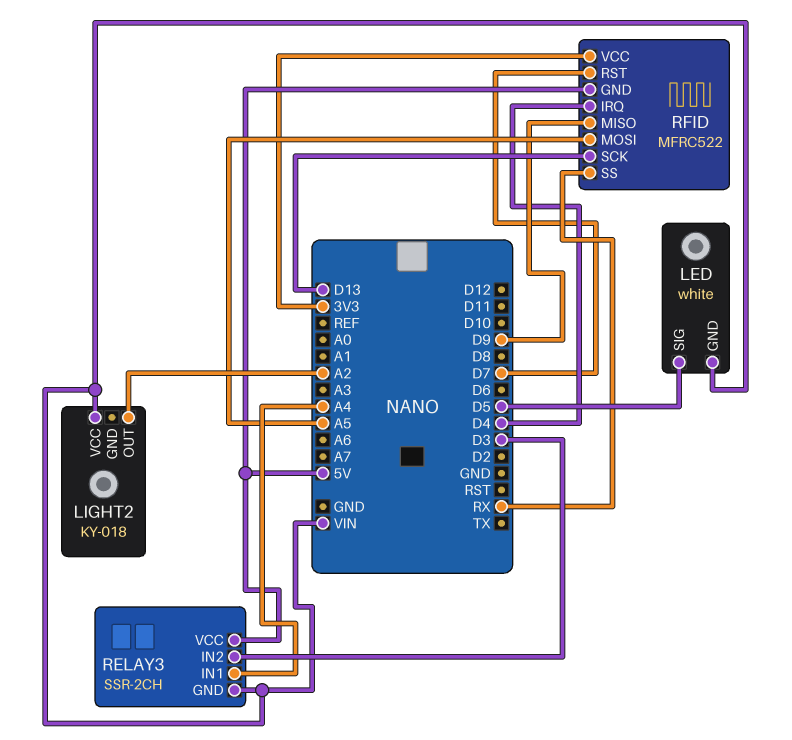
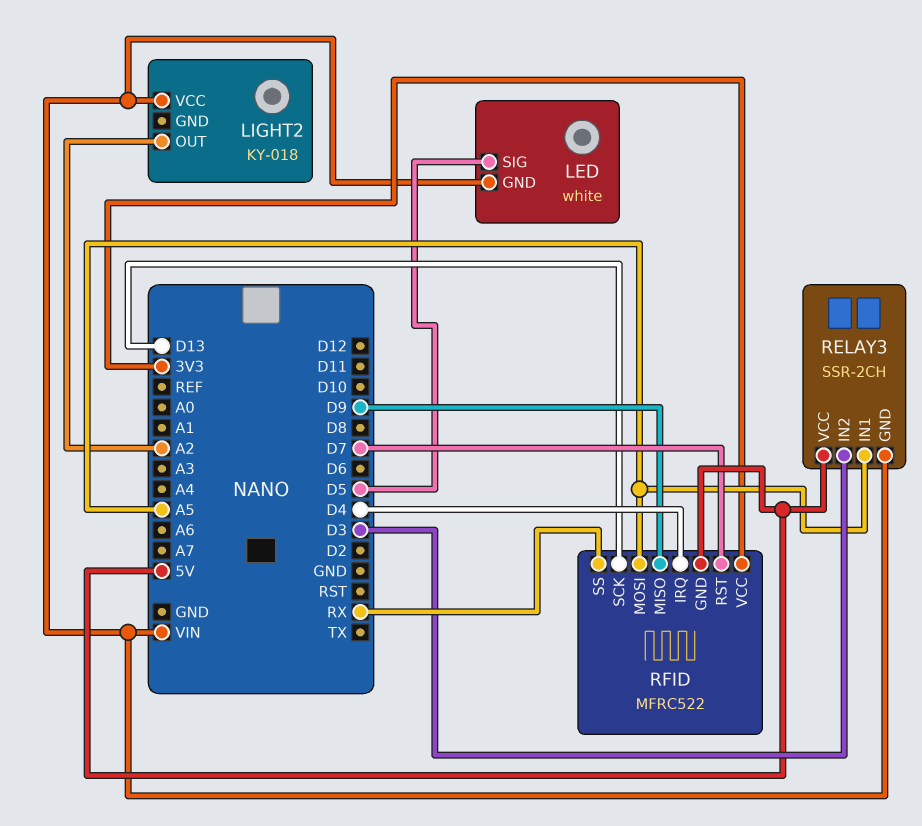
RELAY3 pin IN1: A4 -> A5

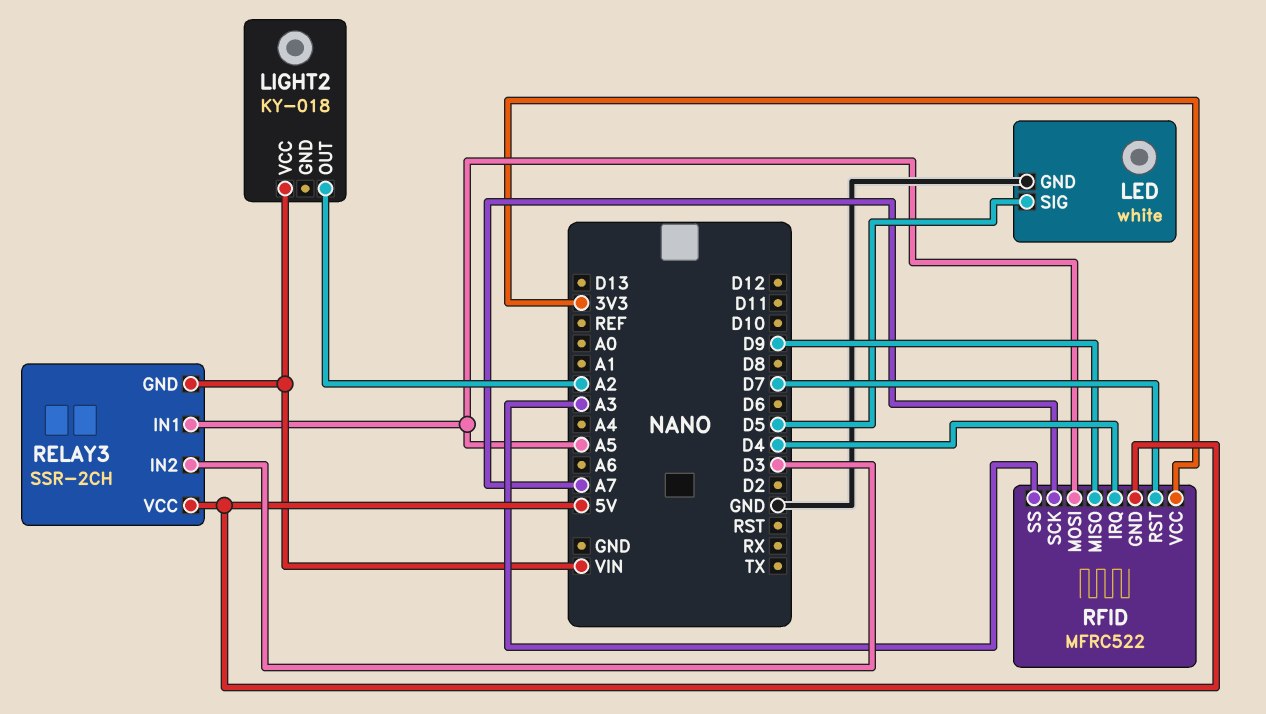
LED pin GND: VIN -> GND
RFID pin SCK: D13 -> A7
RFID pin SS: RX -> A3

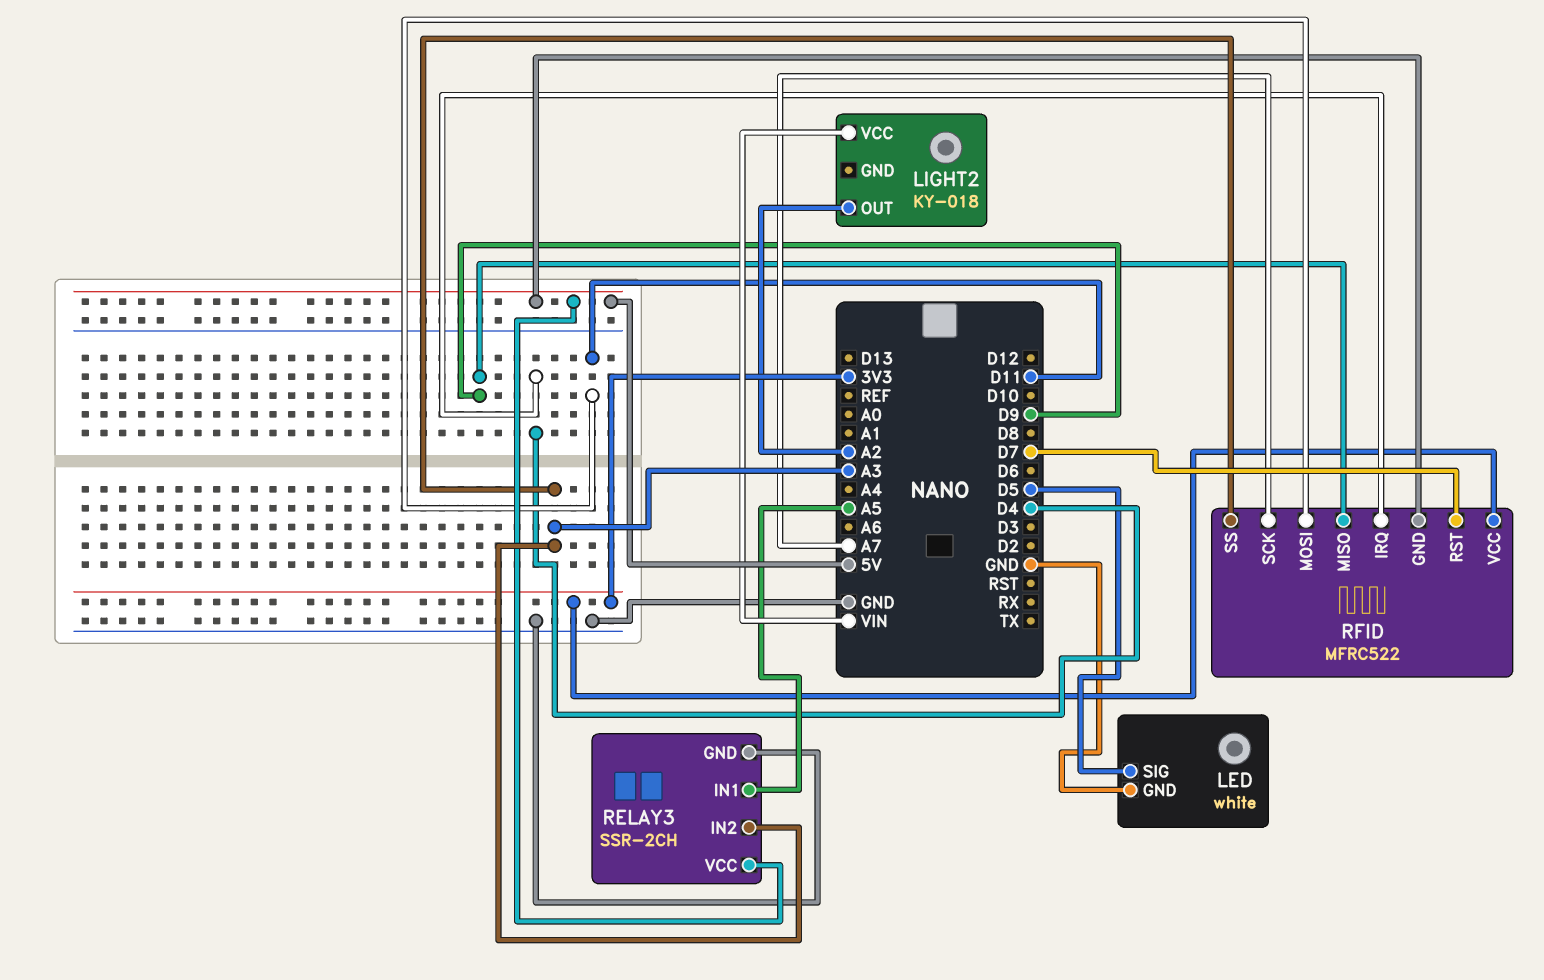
RELAY3 pin GND: VIN -> GND
RELAY3 pin IN2: D3 -> A3
RFID pin MOSI: A5 -> D11

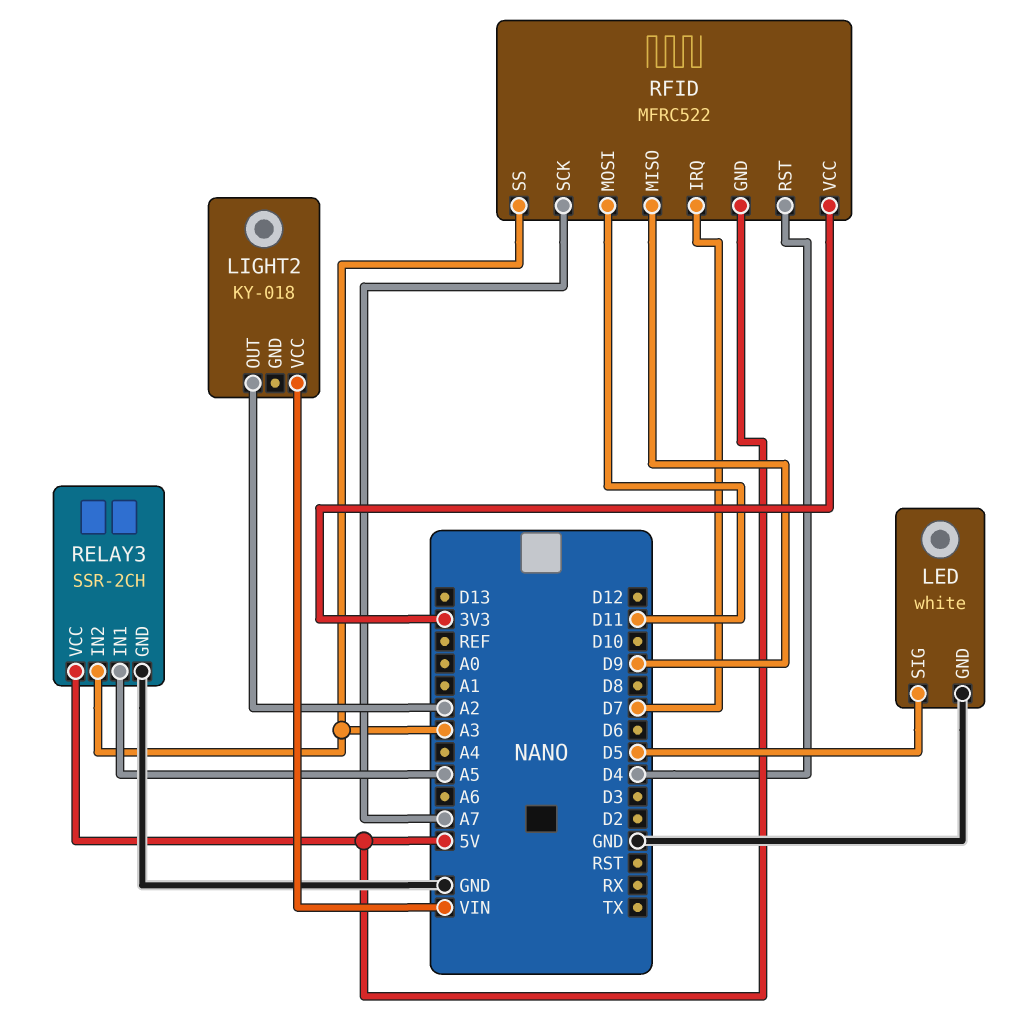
RFID pin IRQ: D4 -> D7
RFID pin RST: D7 -> D4

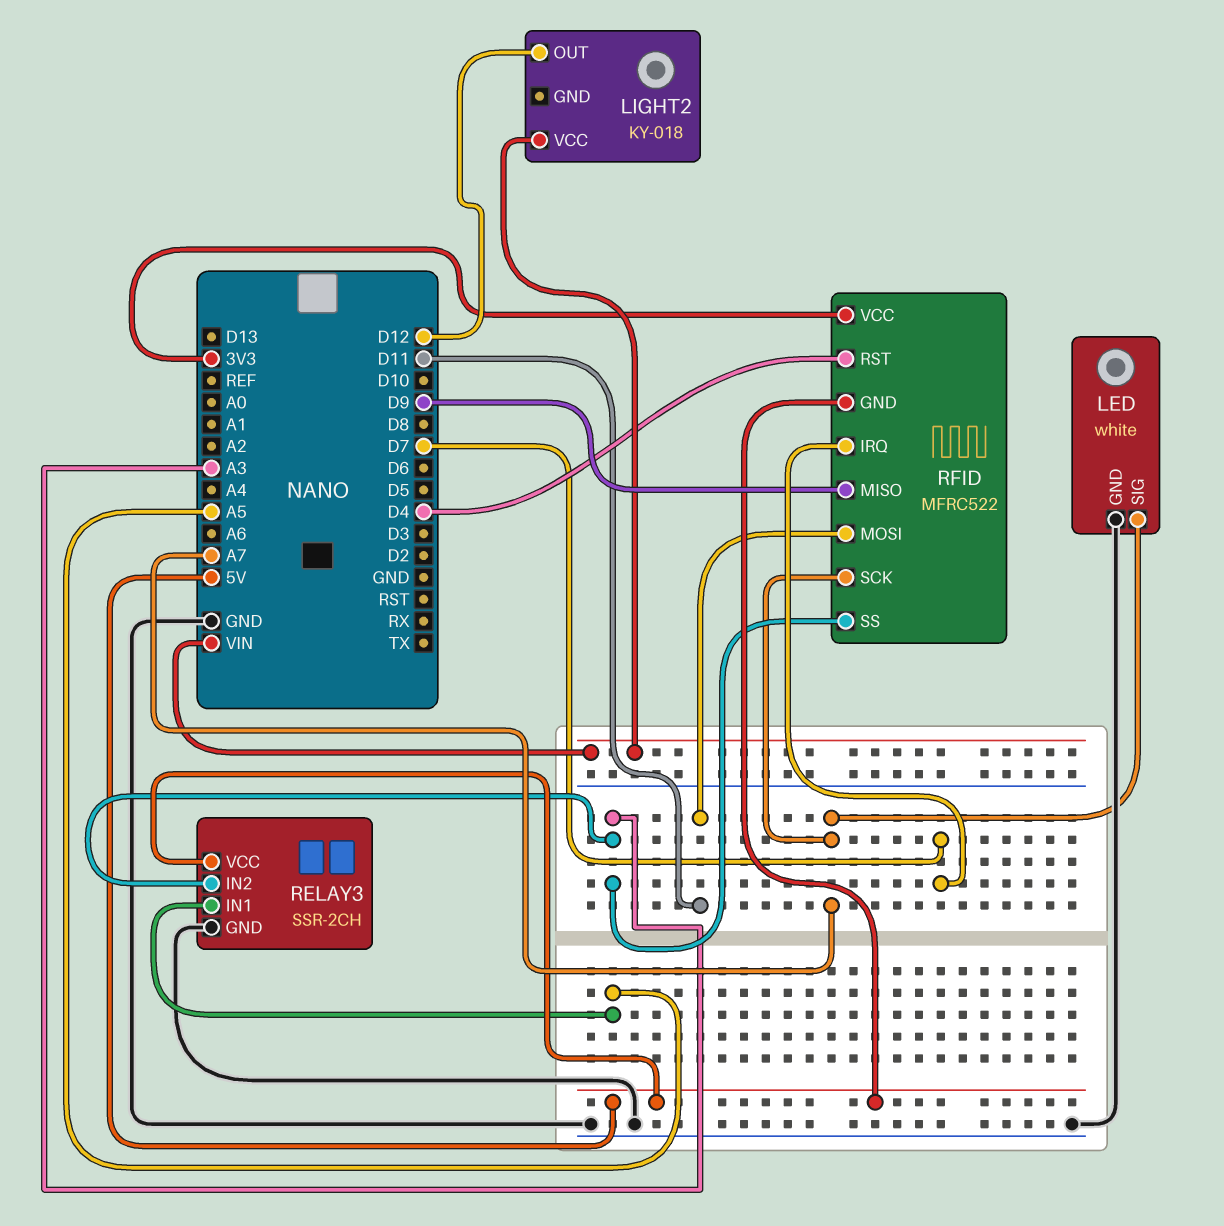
LED pin SIG: D5 -> A7
LIGHT2 pin OUT: A2 -> D12

